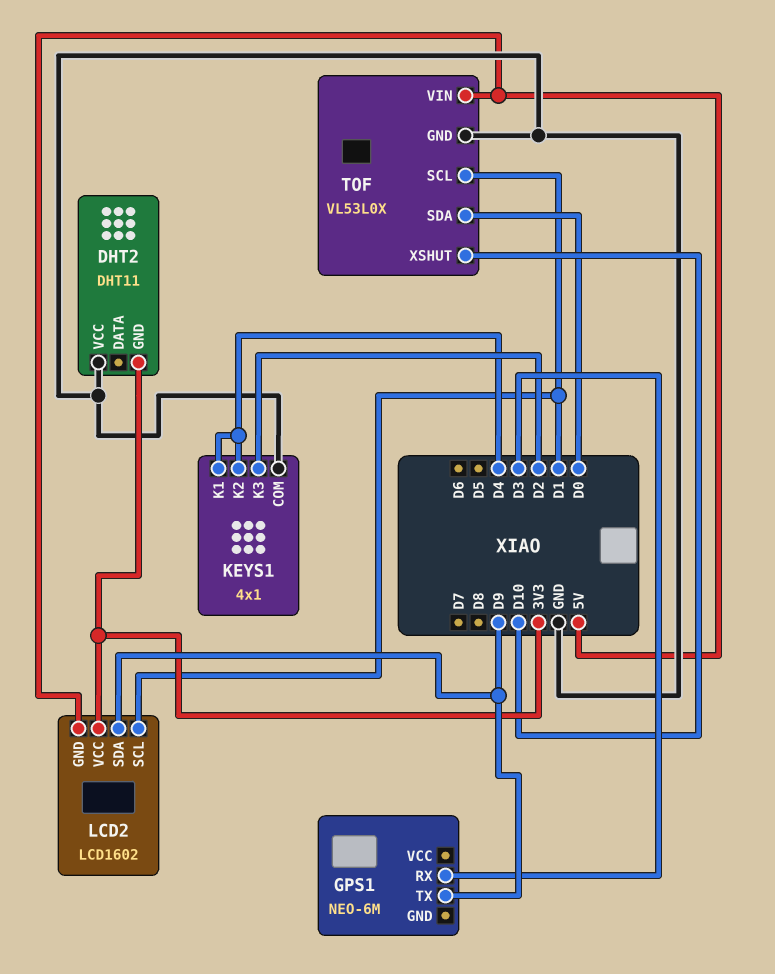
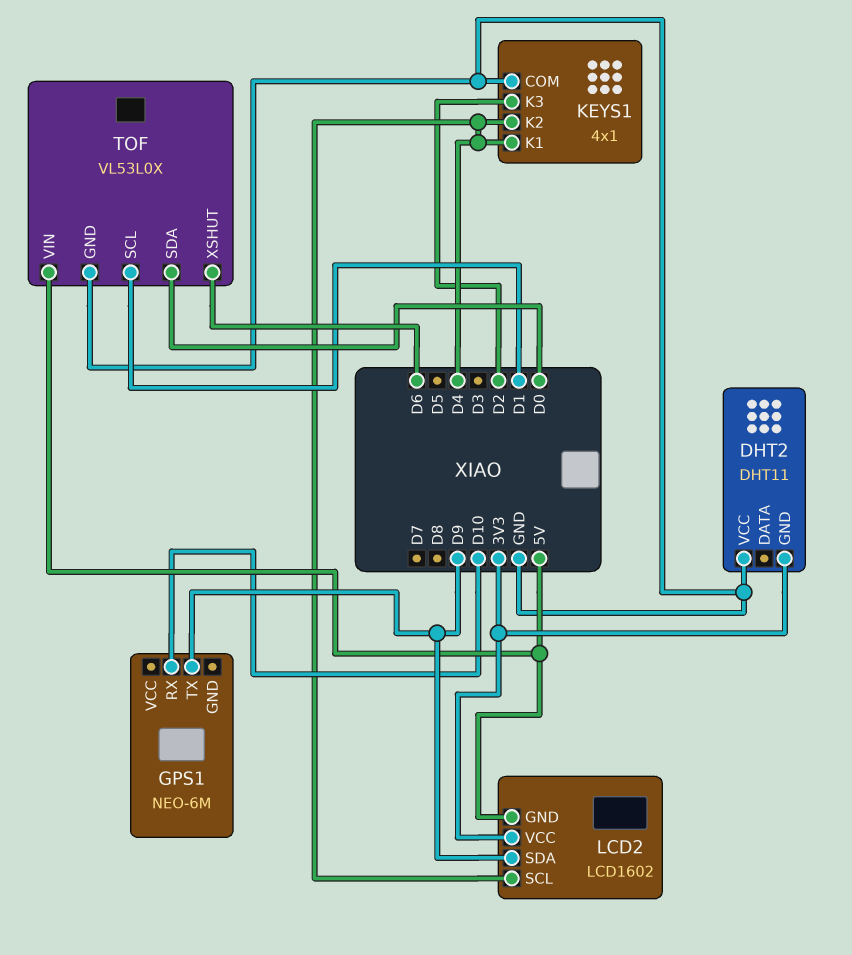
GPS1 pin RX: D3 -> D10
LCD2 pin SCL: D1 -> D4
TOF pin XSHUT: D10 -> D6

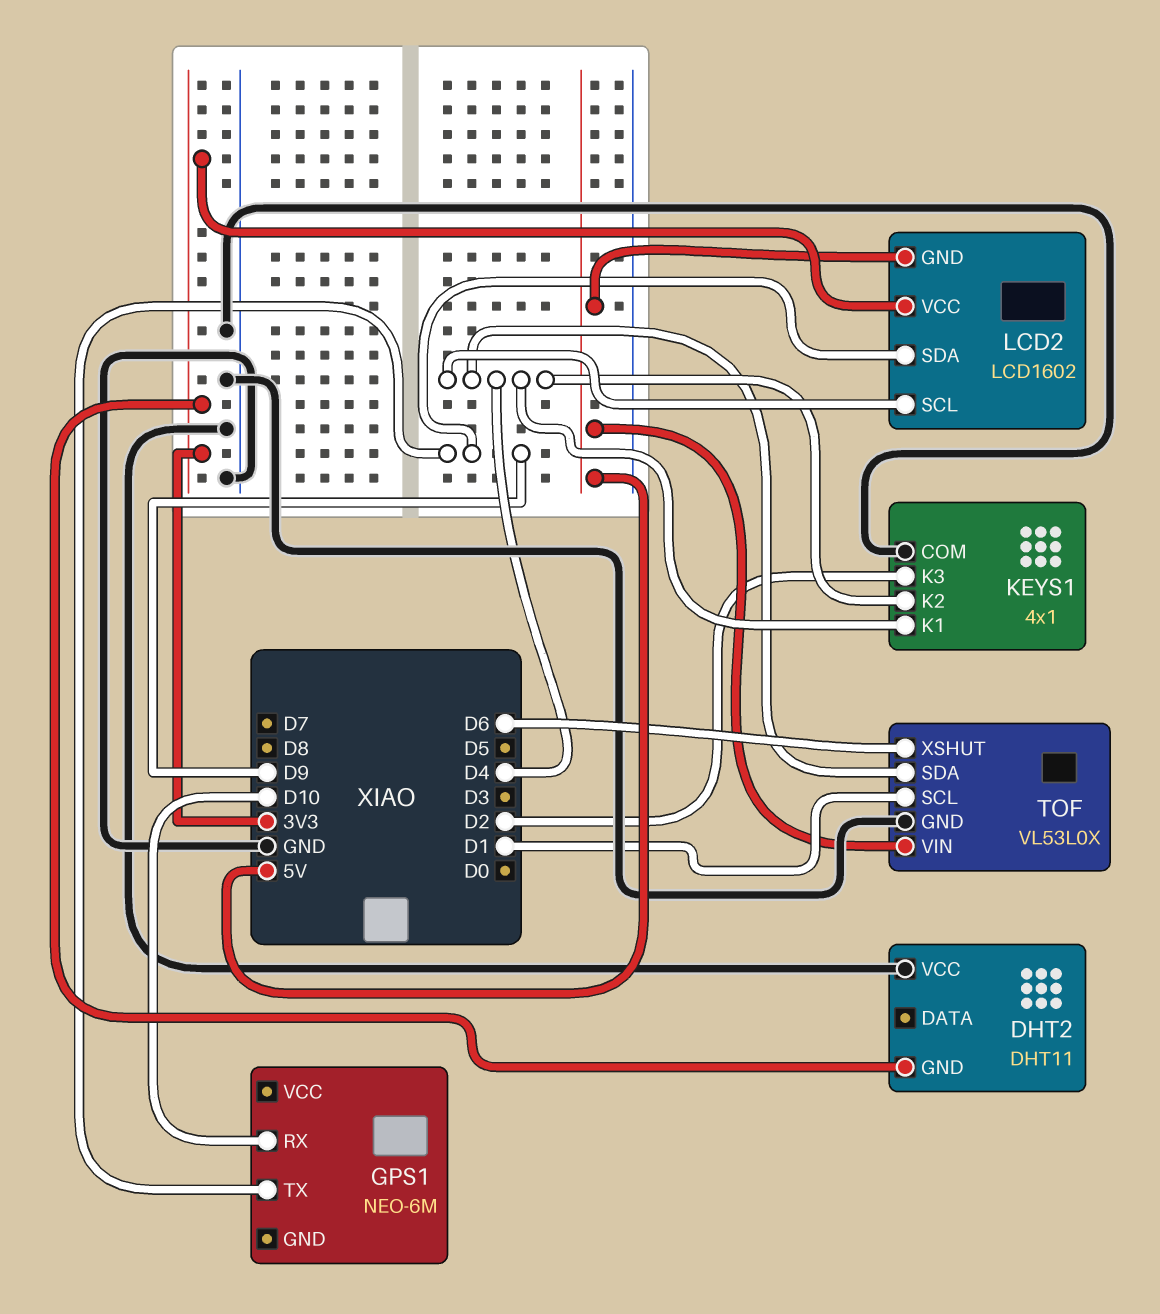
TOF pin SDA: D0 -> D4

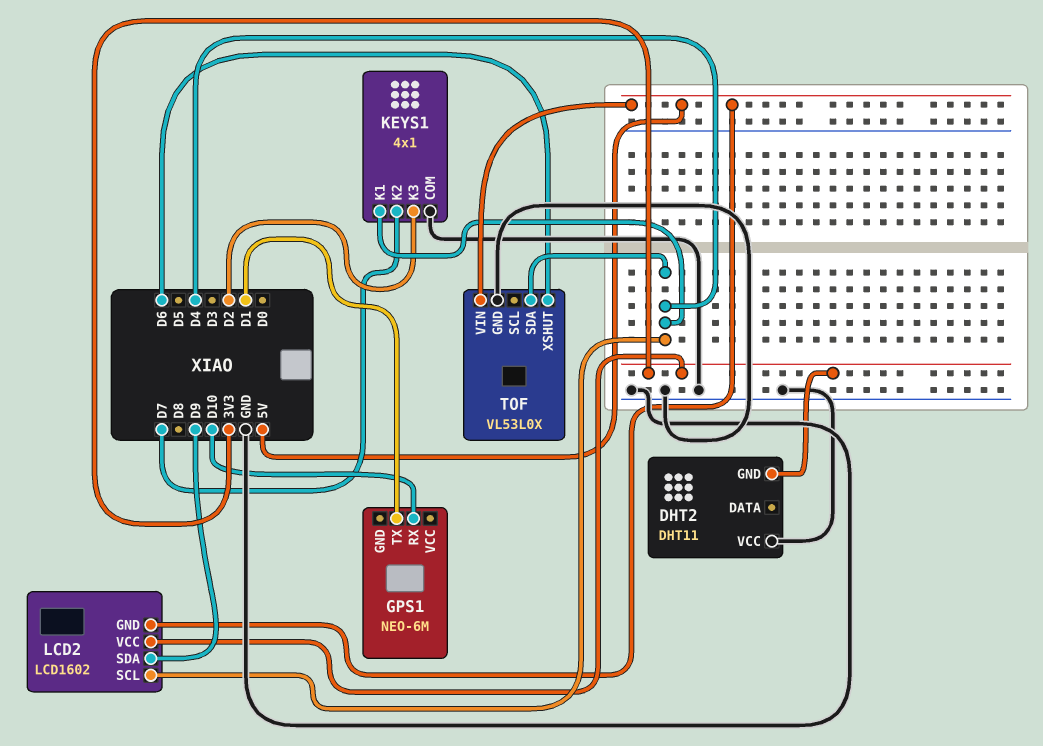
GPS1 pin TX: D9 -> D1
KEYS1 pin K2: D4 -> D7
TOF pin SCL: D1 -> none

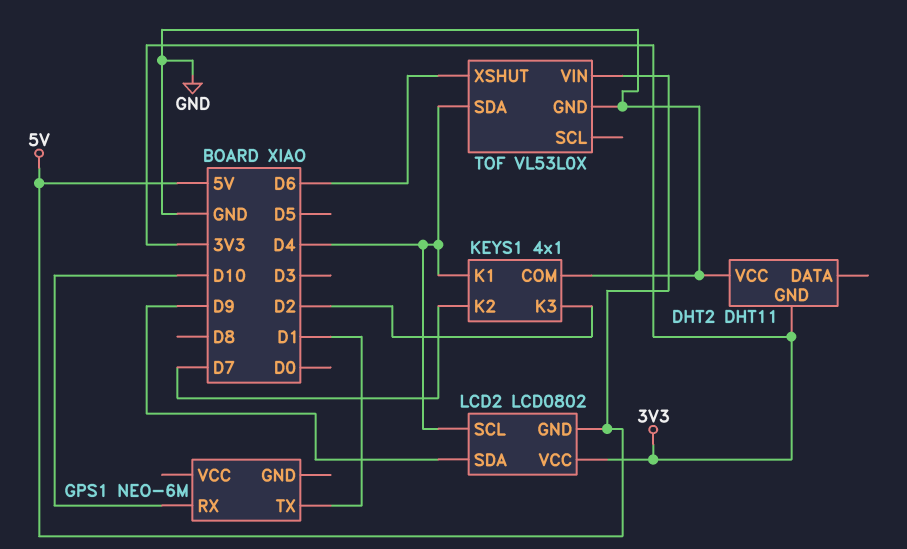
LCD2: LCD1602 -> LCD0802

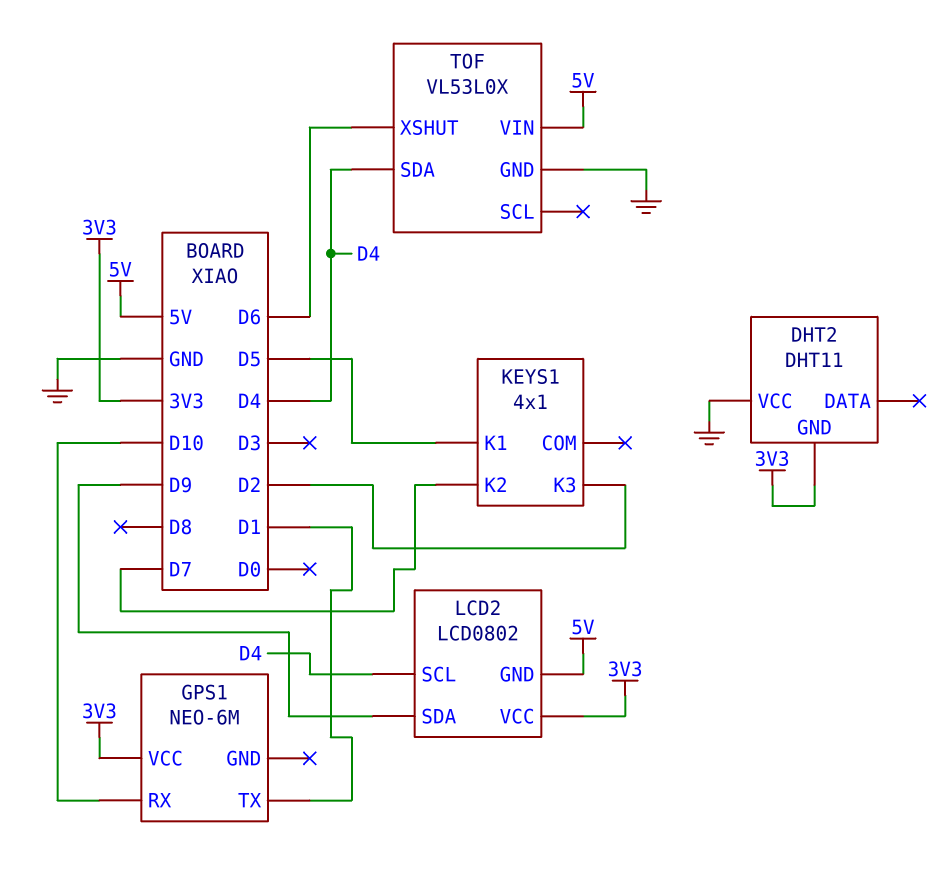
GPS1 pin VCC: none -> 3V3
KEYS1 pin COM: GND -> none
KEYS1 pin K1: D4 -> D5

